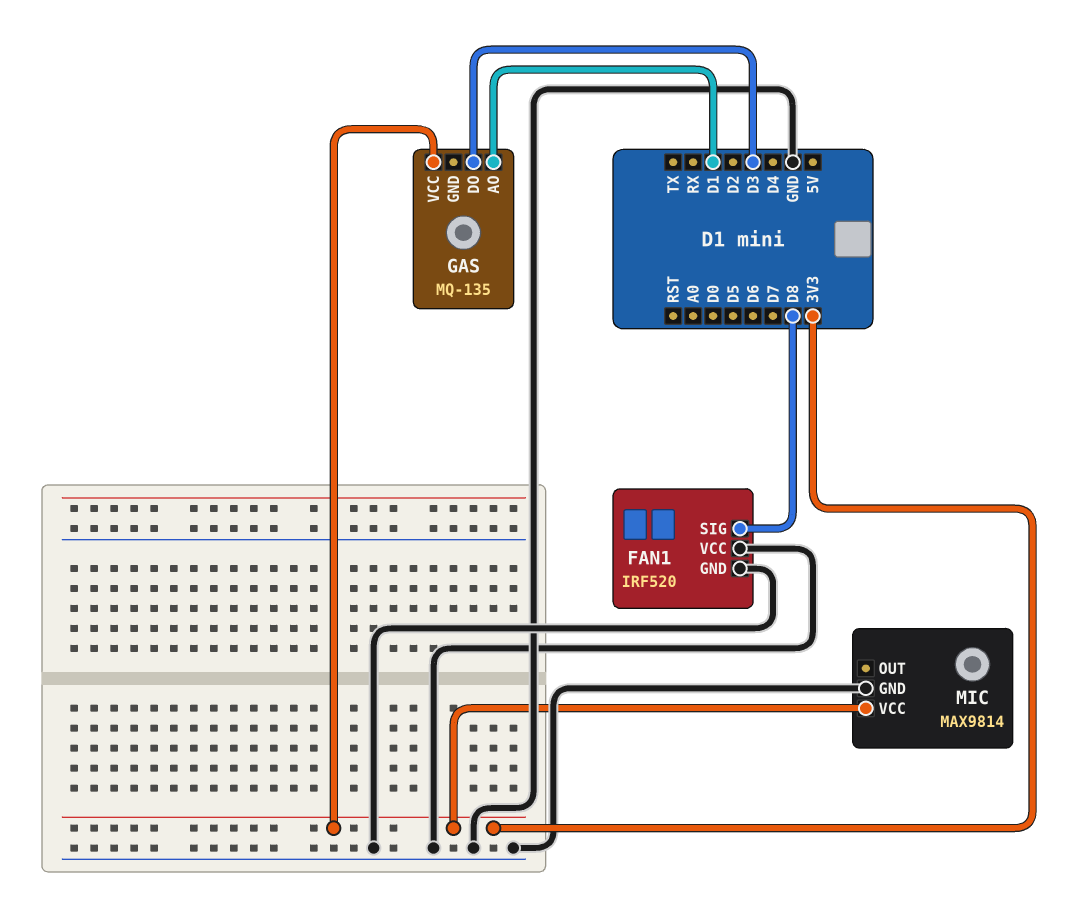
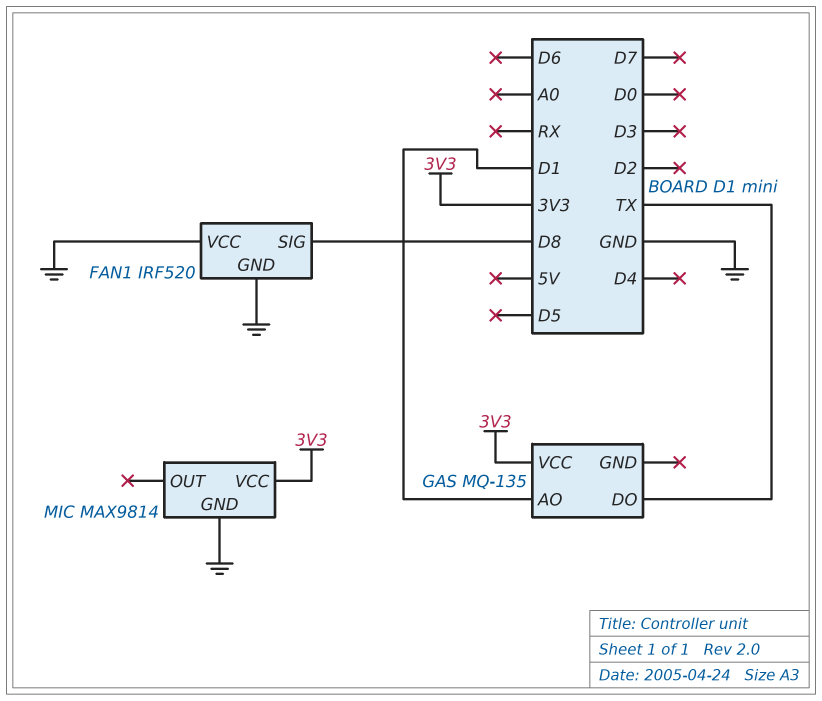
GAS pin DO: D3 -> TX

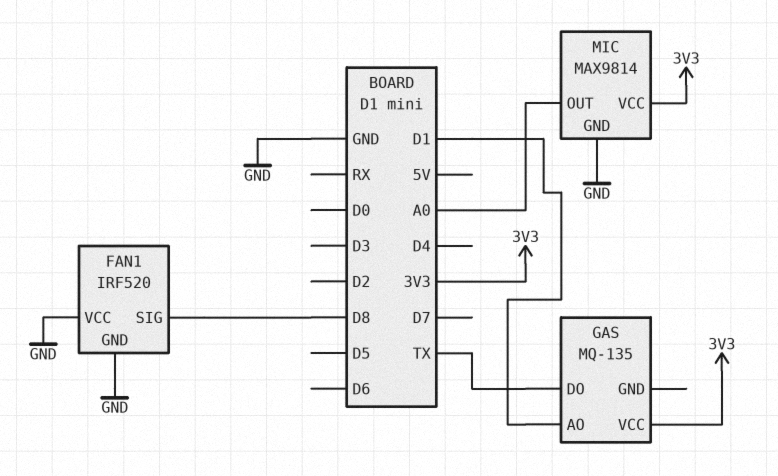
MIC pin OUT: none -> A0

